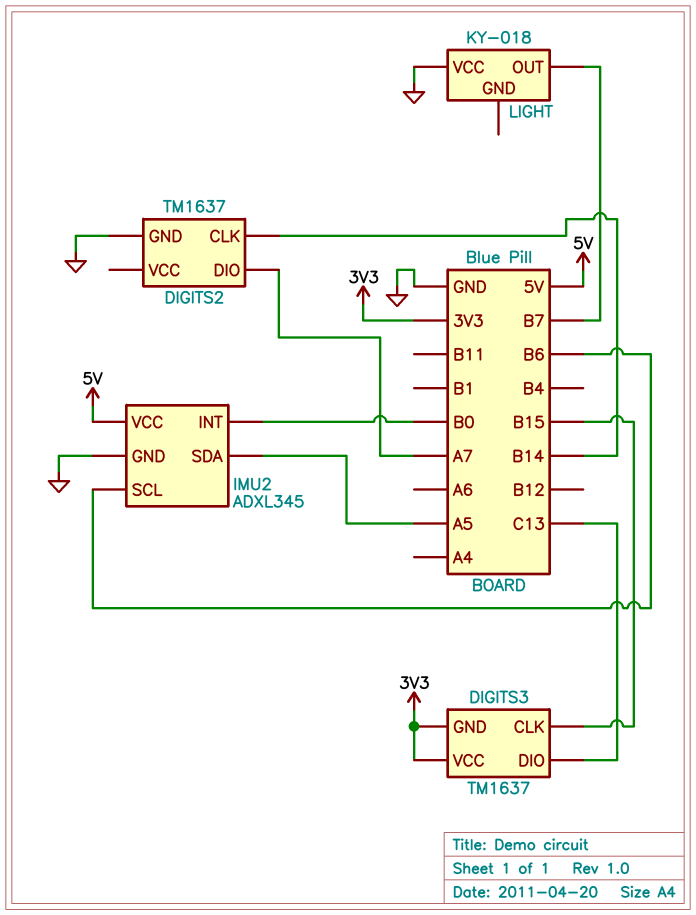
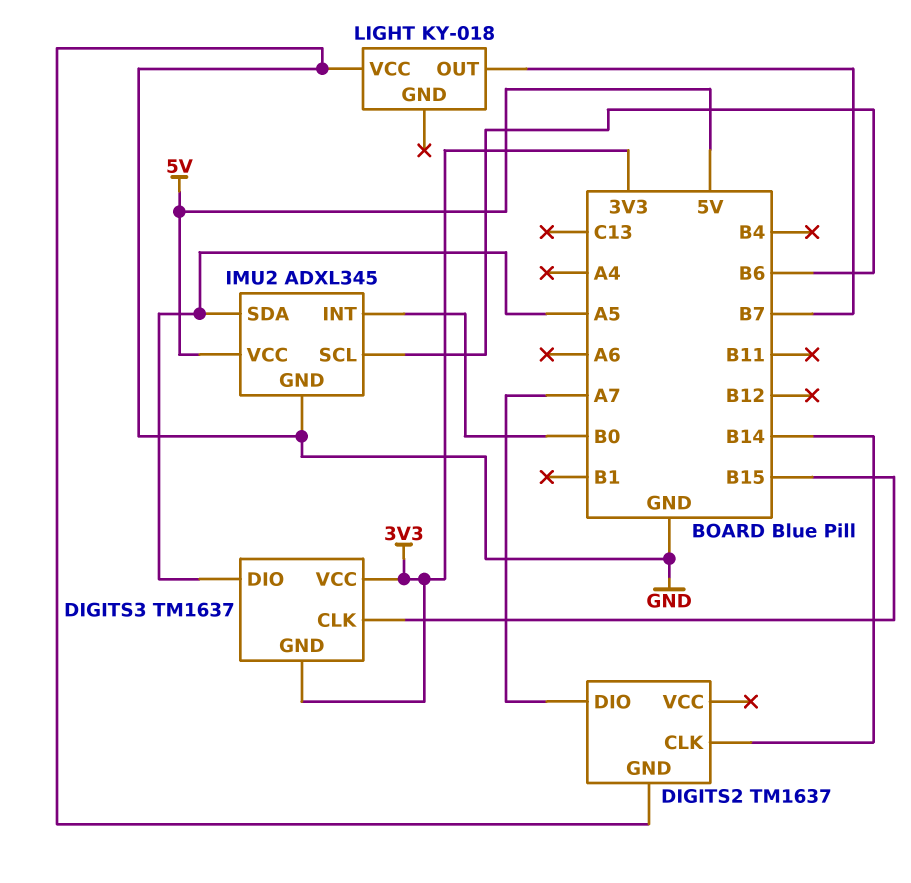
DIGITS3 pin DIO: C13 -> A5

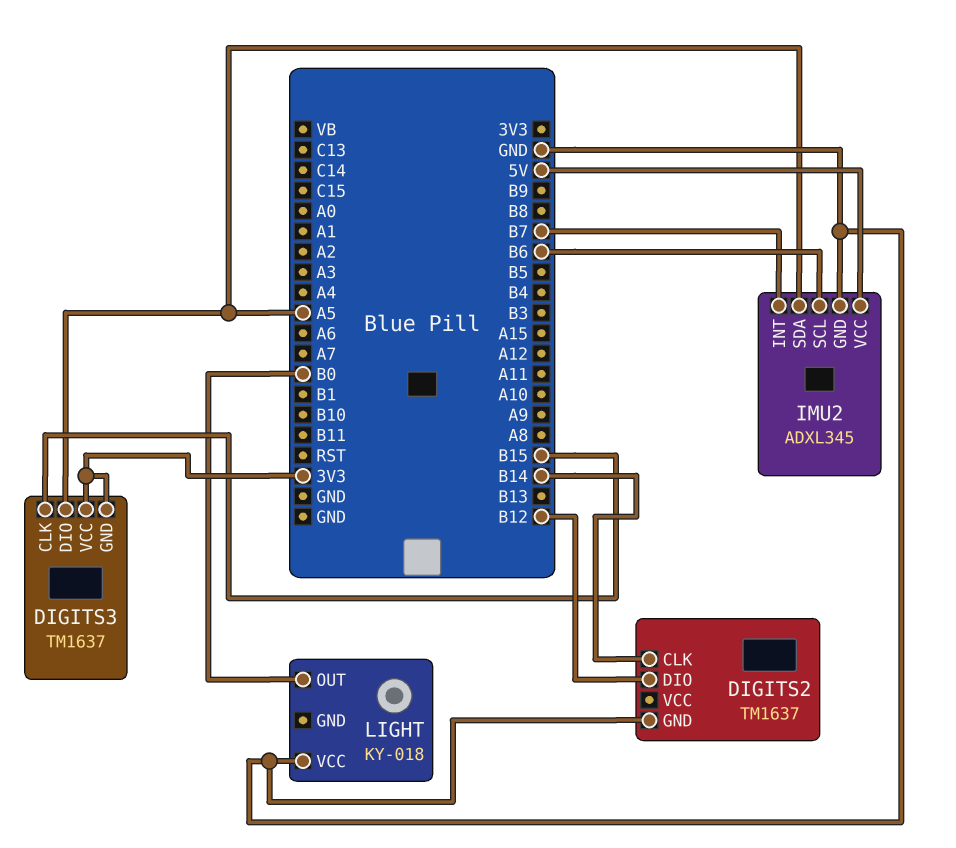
DIGITS2 pin DIO: A7 -> B12
IMU2 pin INT: B0 -> B7
LIGHT pin OUT: B7 -> B0

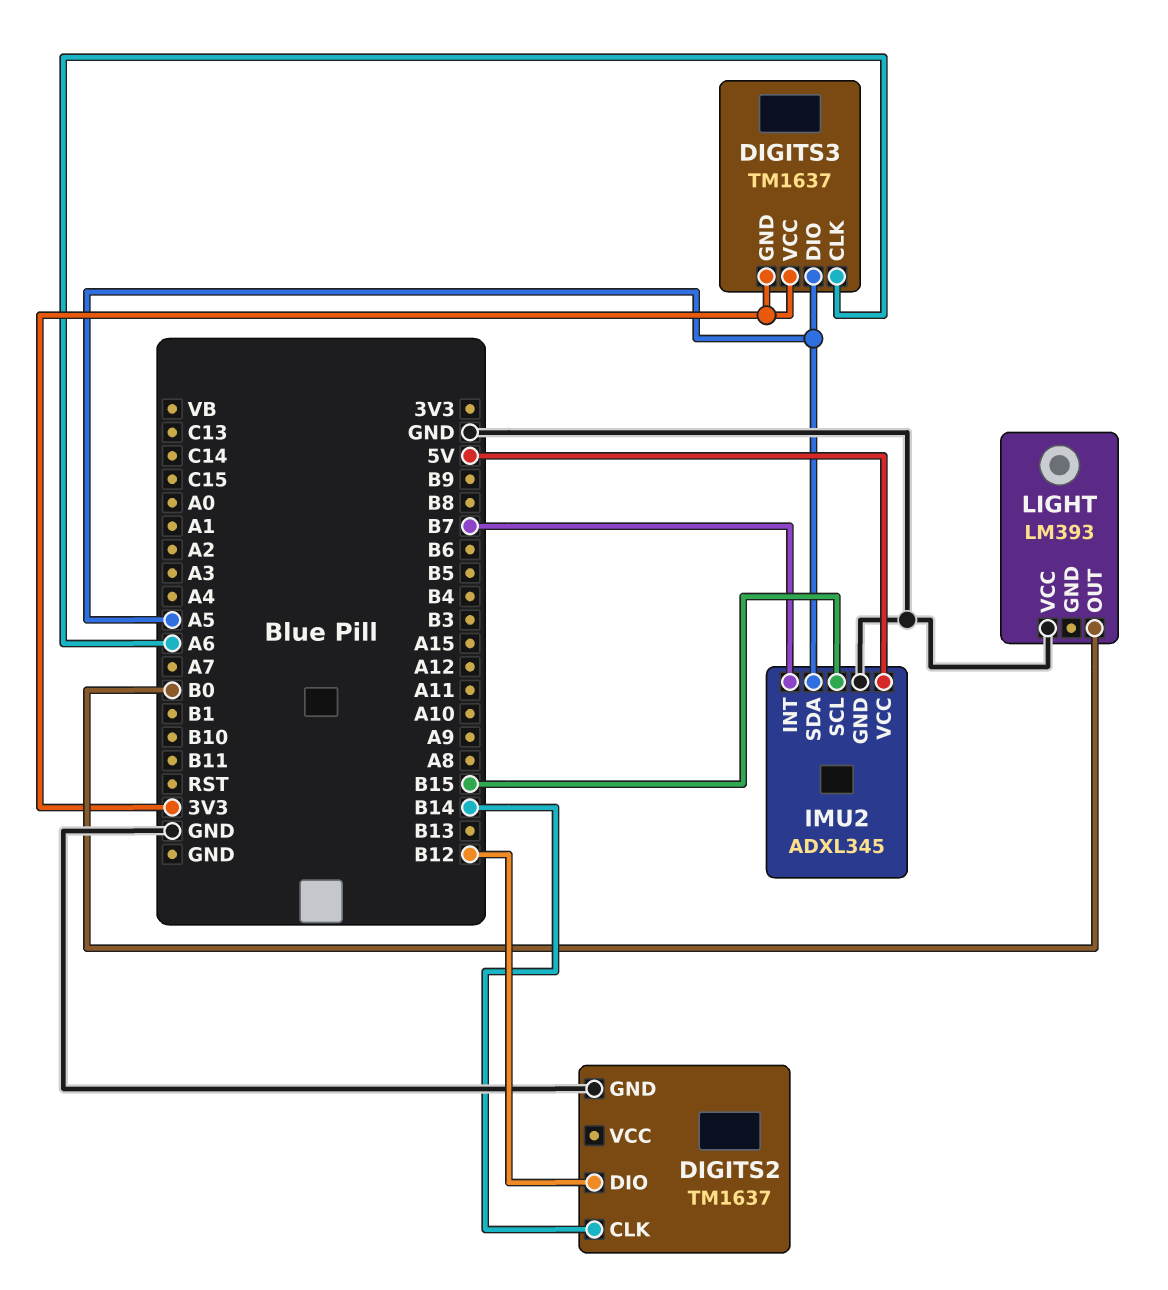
DIGITS3 pin CLK: B15 -> A6
IMU2 pin SCL: B6 -> B15
LIGHT: KY-018 -> LM393

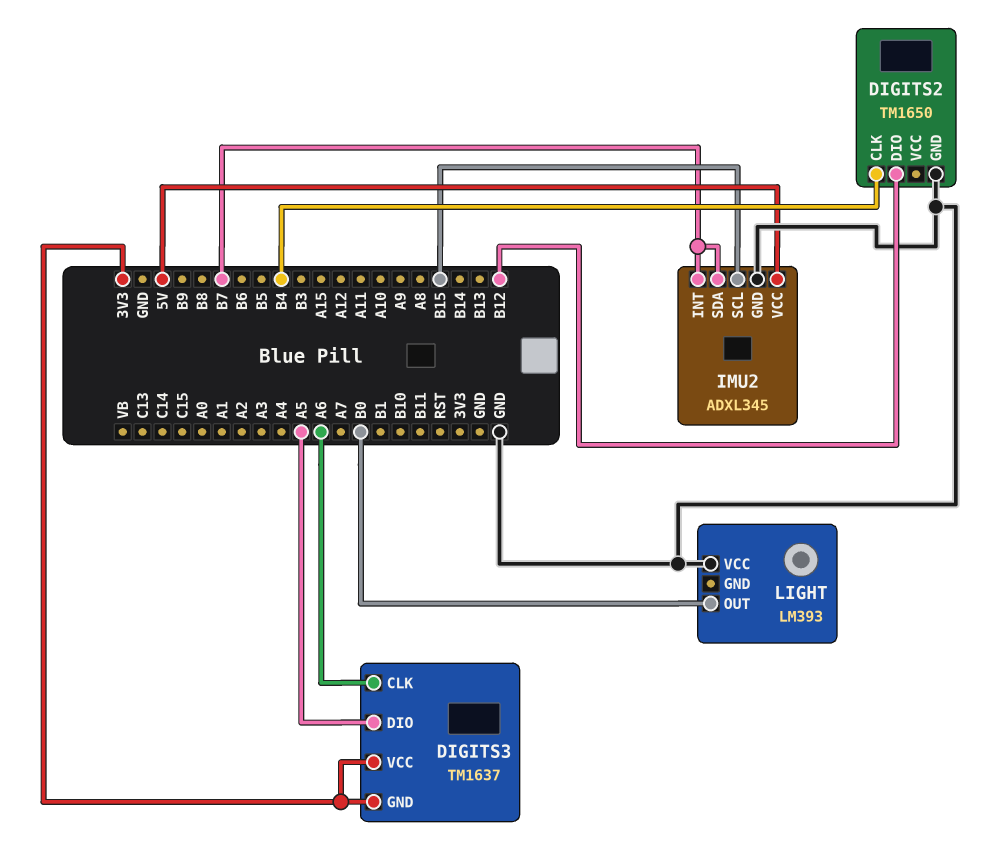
DIGITS2: TM1637 -> TM1650
DIGITS2 pin CLK: B14 -> B4
IMU2 pin SDA: A5 -> B7

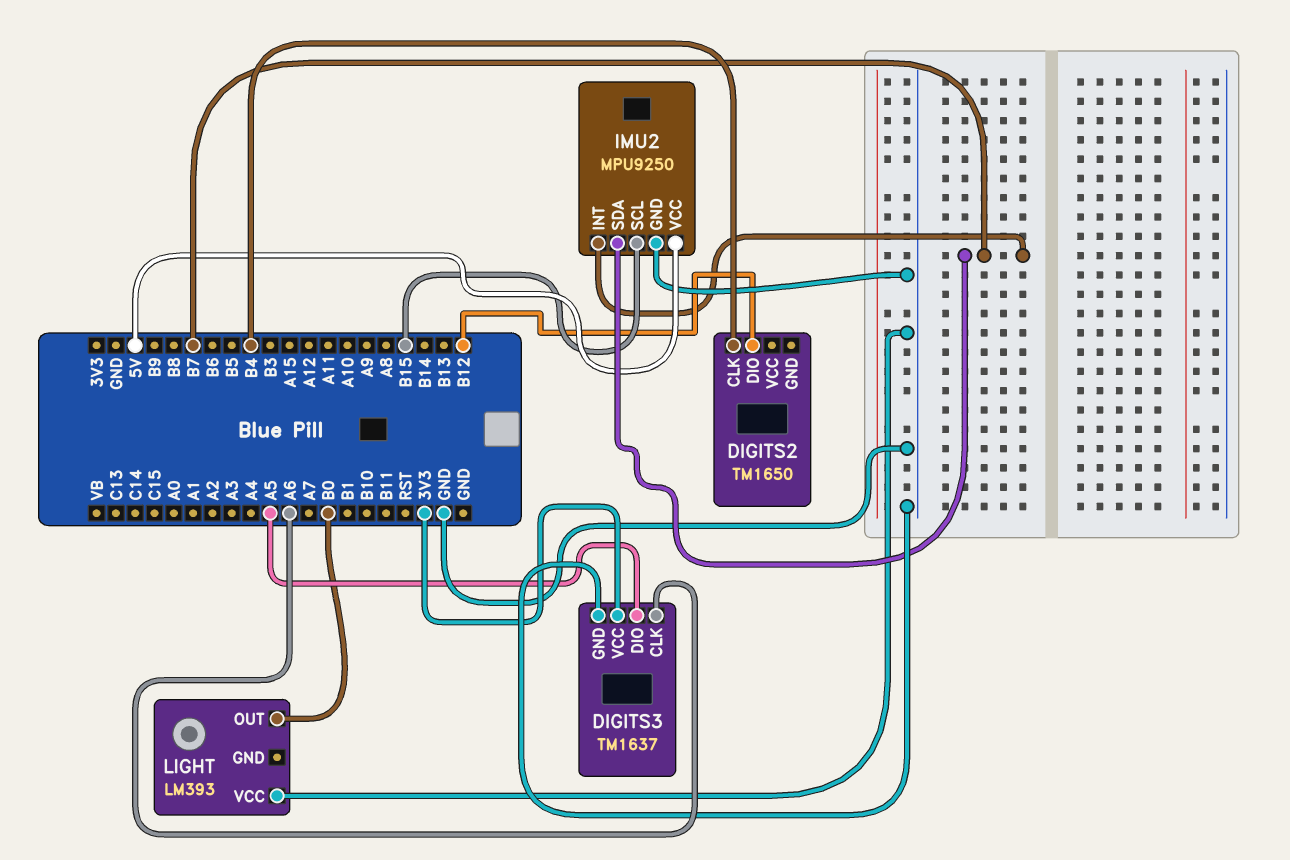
DIGITS2 pin GND: GND -> none
DIGITS3 pin GND: 3V3 -> GND
IMU2: ADXL345 -> MPU9250

